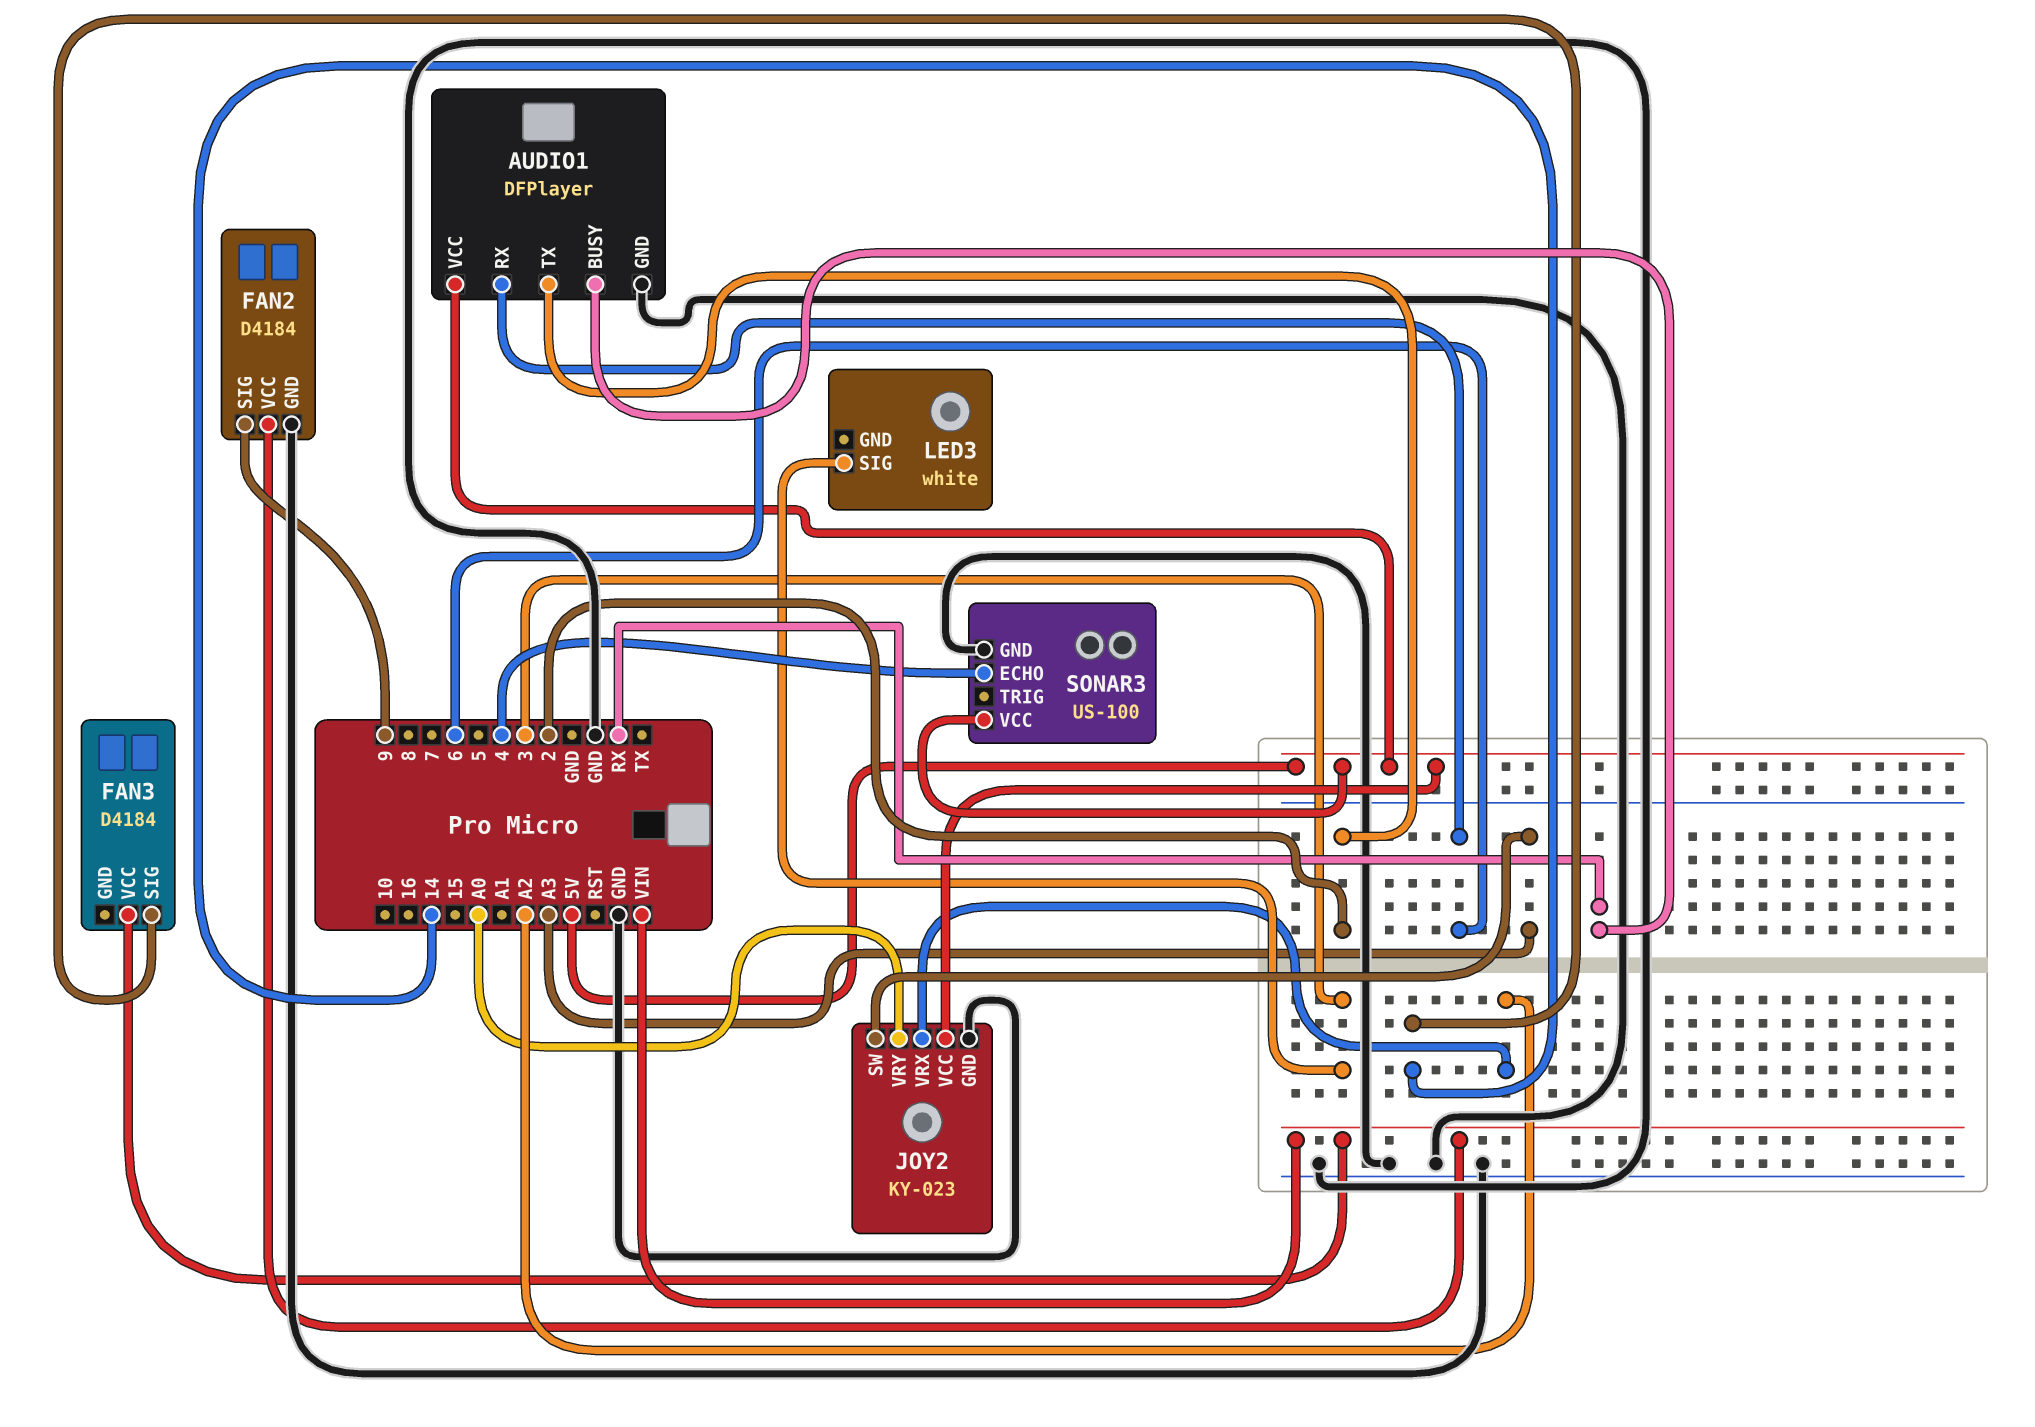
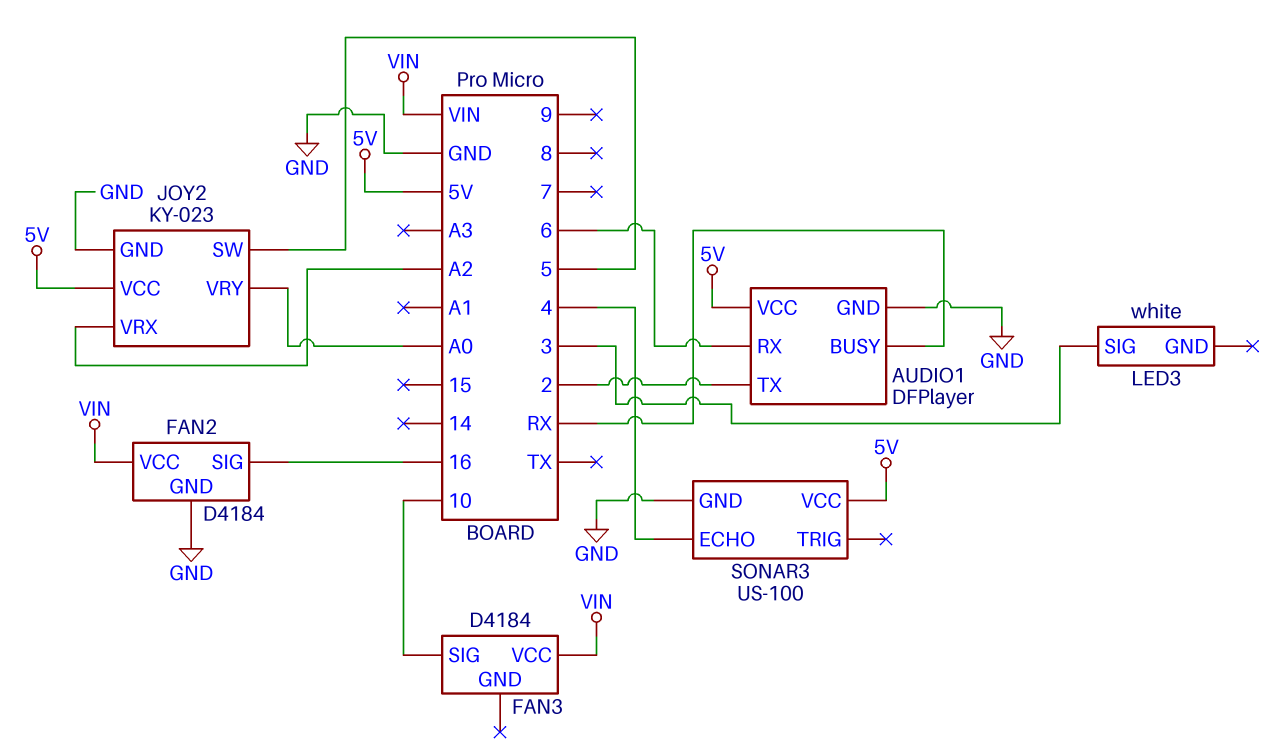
FAN2 pin SIG: 9 -> 16
FAN3 pin SIG: 14 -> 10
JOY2 pin SW: A3 -> 5

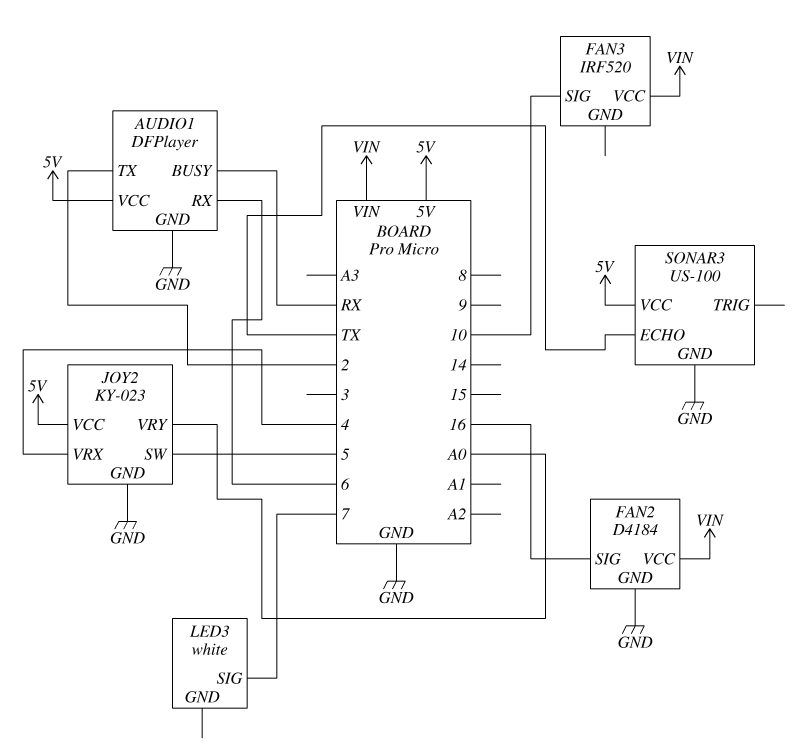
FAN3: D4184 -> IRF520
JOY2 pin VRX: A2 -> 4
LED3 pin SIG: 3 -> 7
SONAR3 pin ECHO: 4 -> TX

